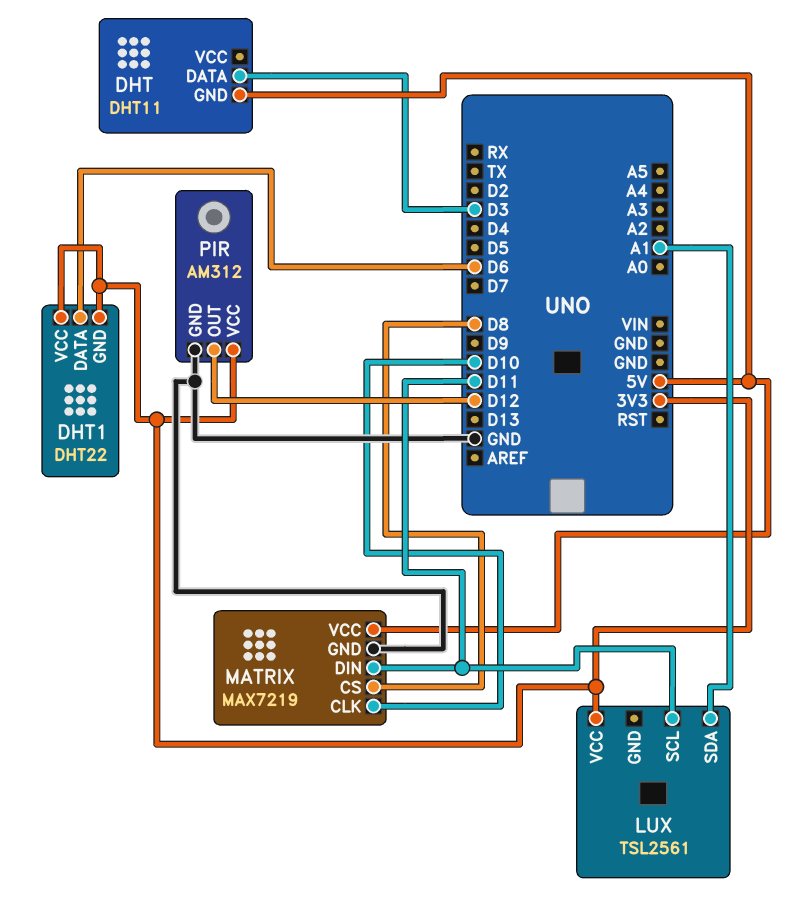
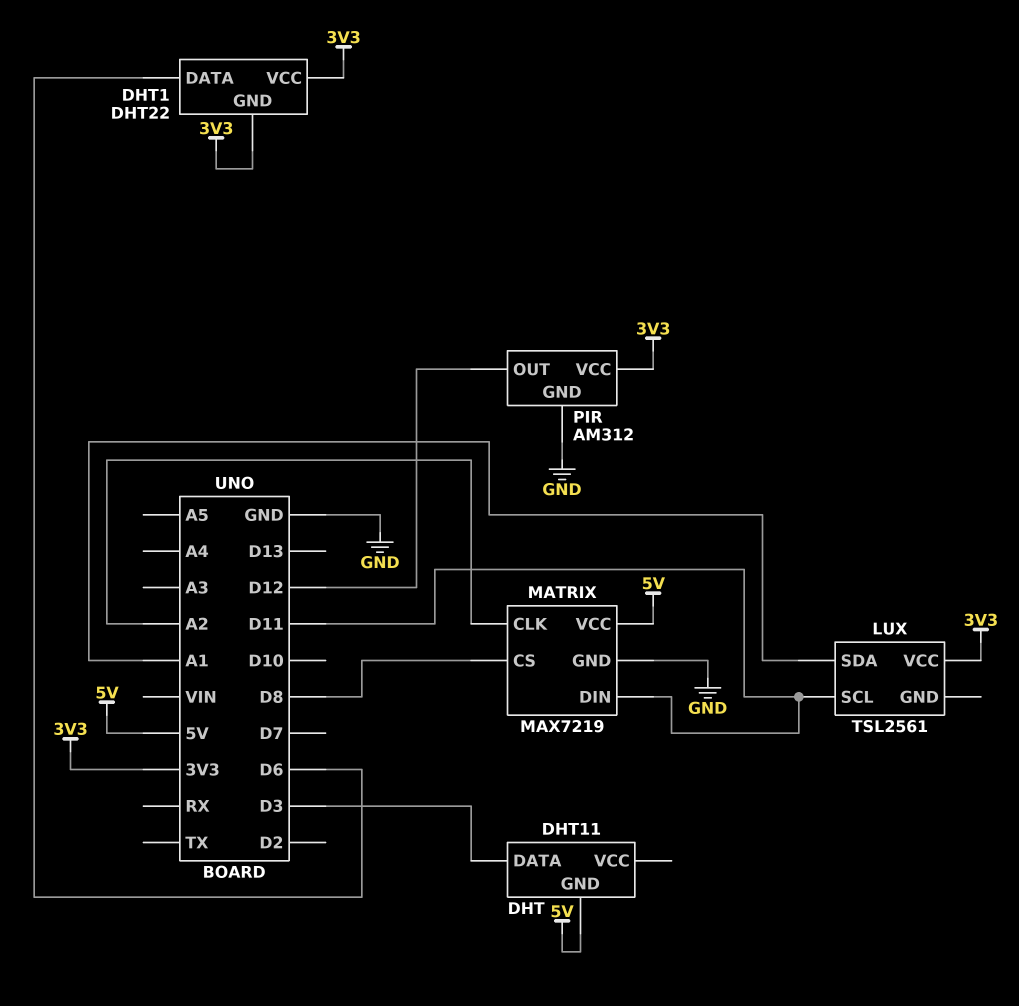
MATRIX pin CLK: D10 -> A2

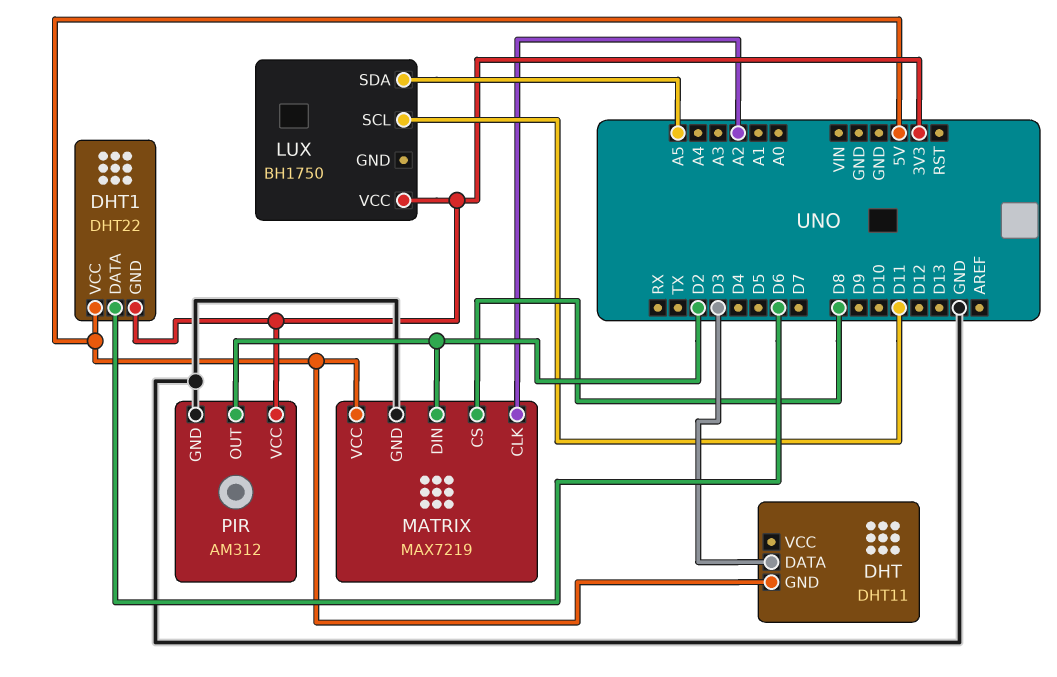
DHT1 pin VCC: 3V3 -> 5V
LUX: TSL2561 -> BH1750
LUX pin SDA: A1 -> A5
MATRIX pin DIN: D11 -> D2
PIR pin OUT: D12 -> D2

